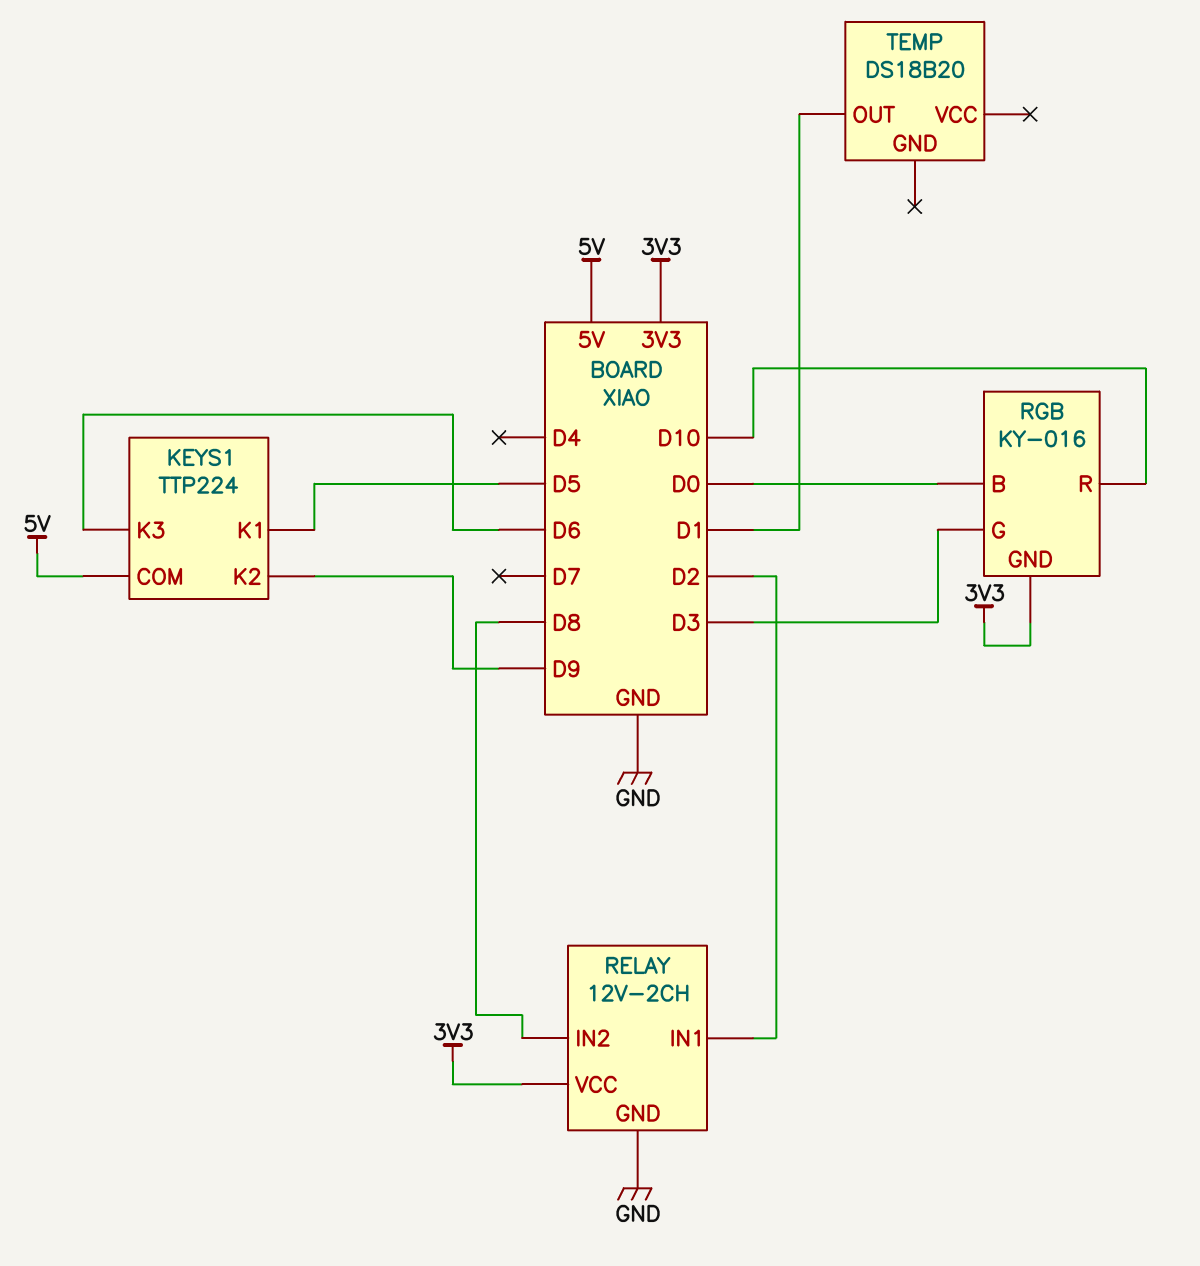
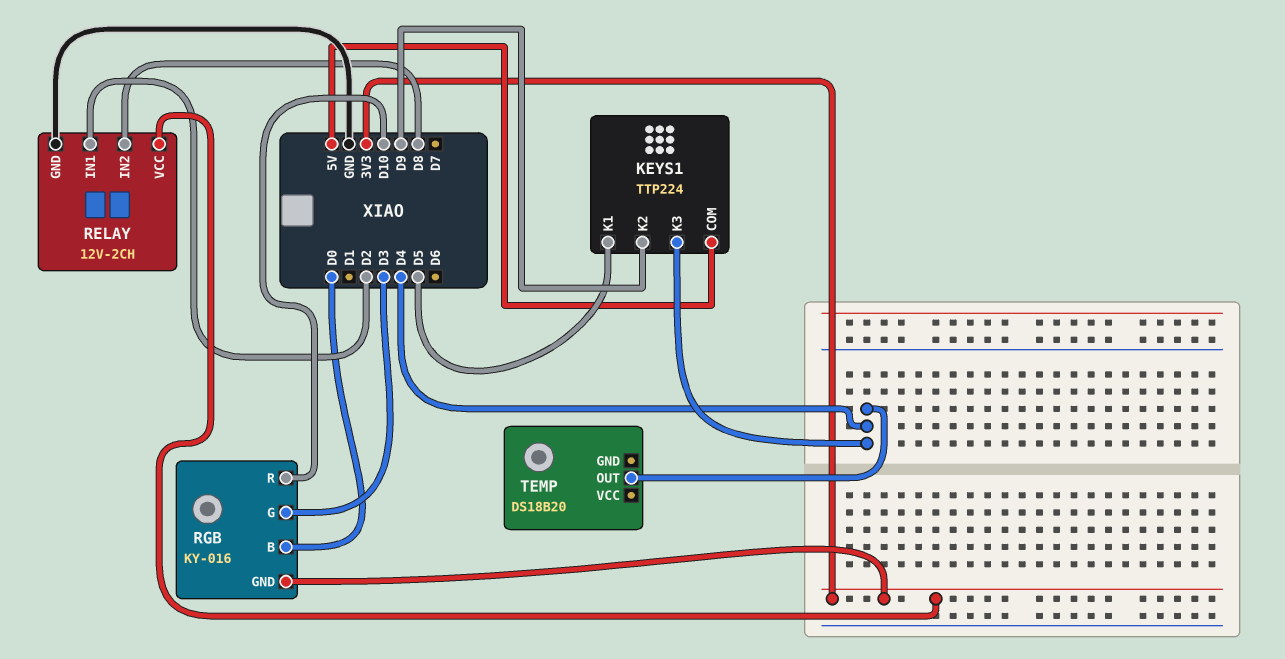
KEYS1 pin K3: D6 -> D4
TEMP pin OUT: D1 -> D4

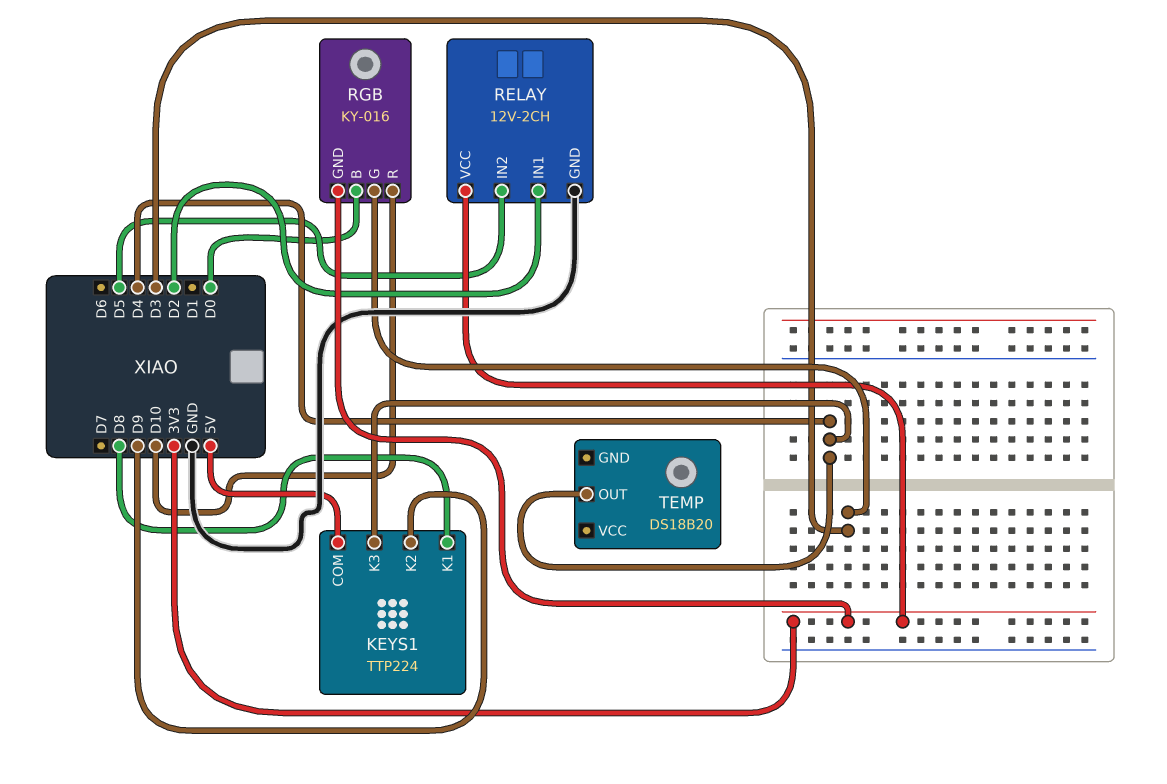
KEYS1 pin K1: D5 -> D8
RELAY pin IN2: D8 -> D5

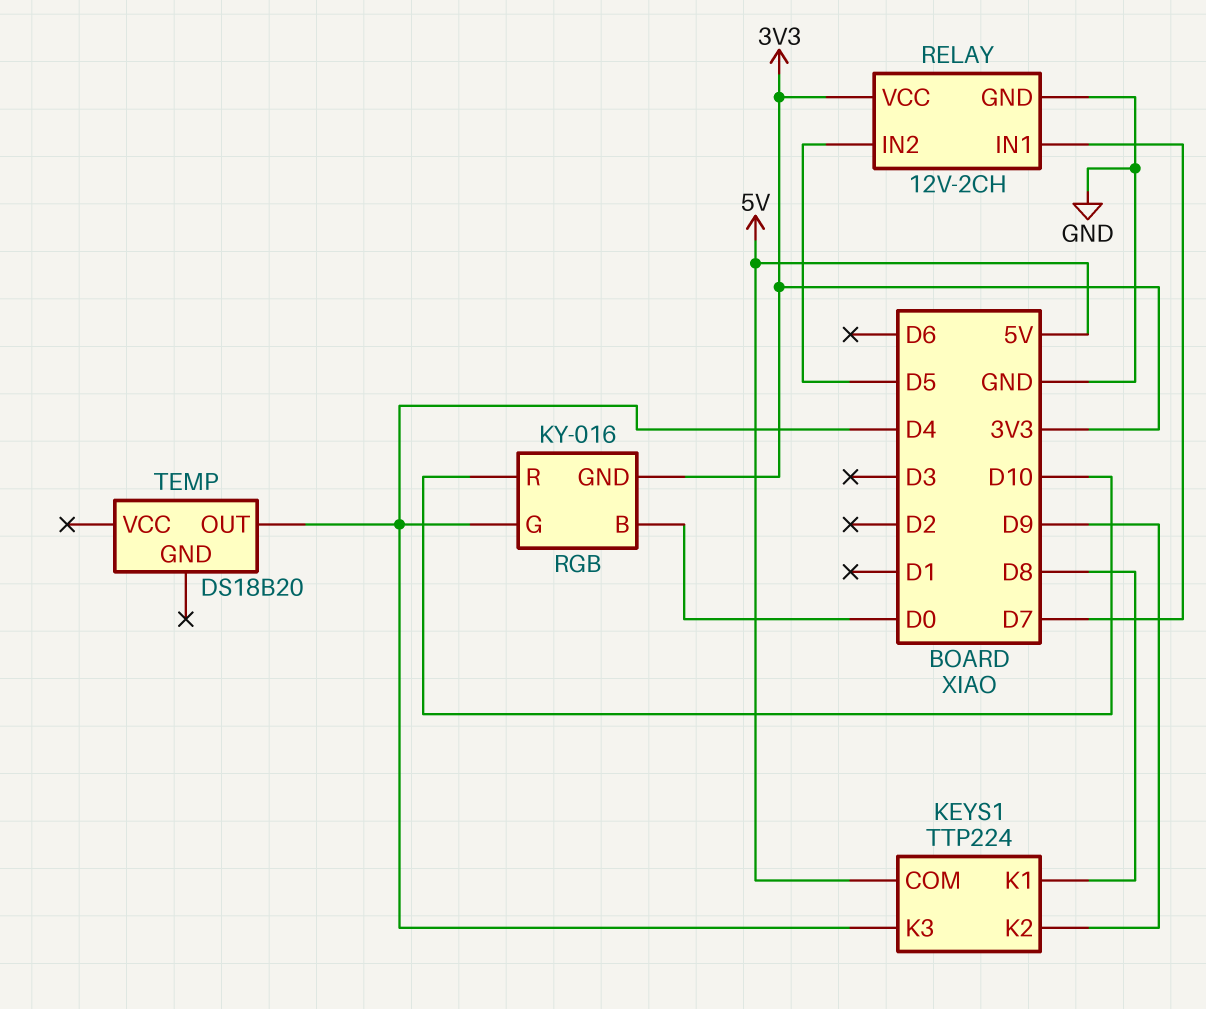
RELAY pin IN1: D2 -> D7
RGB pin G: D3 -> D4

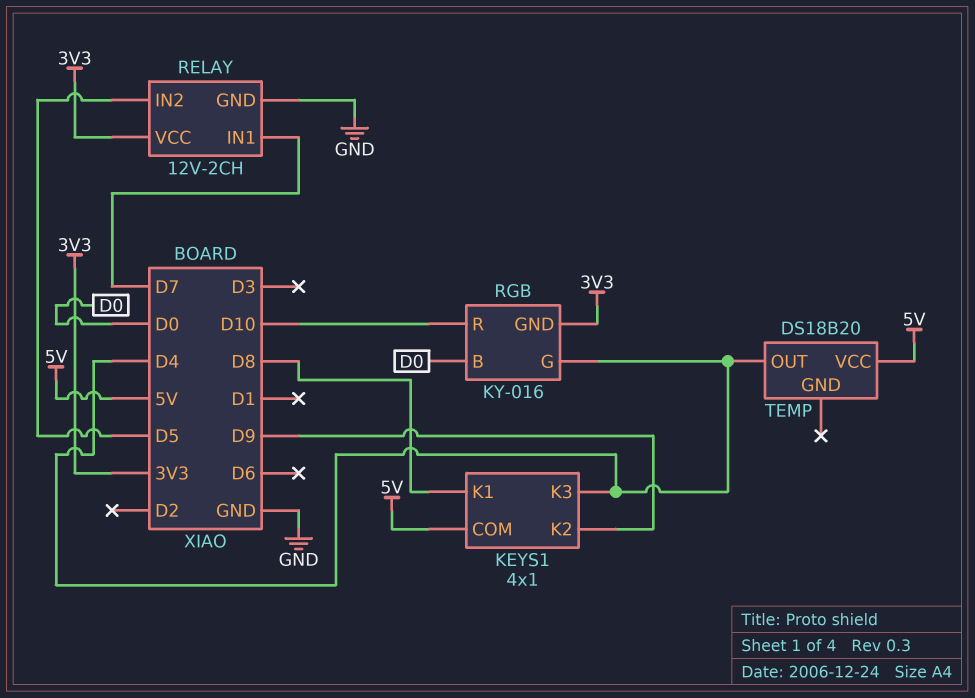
KEYS1: TTP224 -> 4x1
TEMP pin VCC: none -> 5V

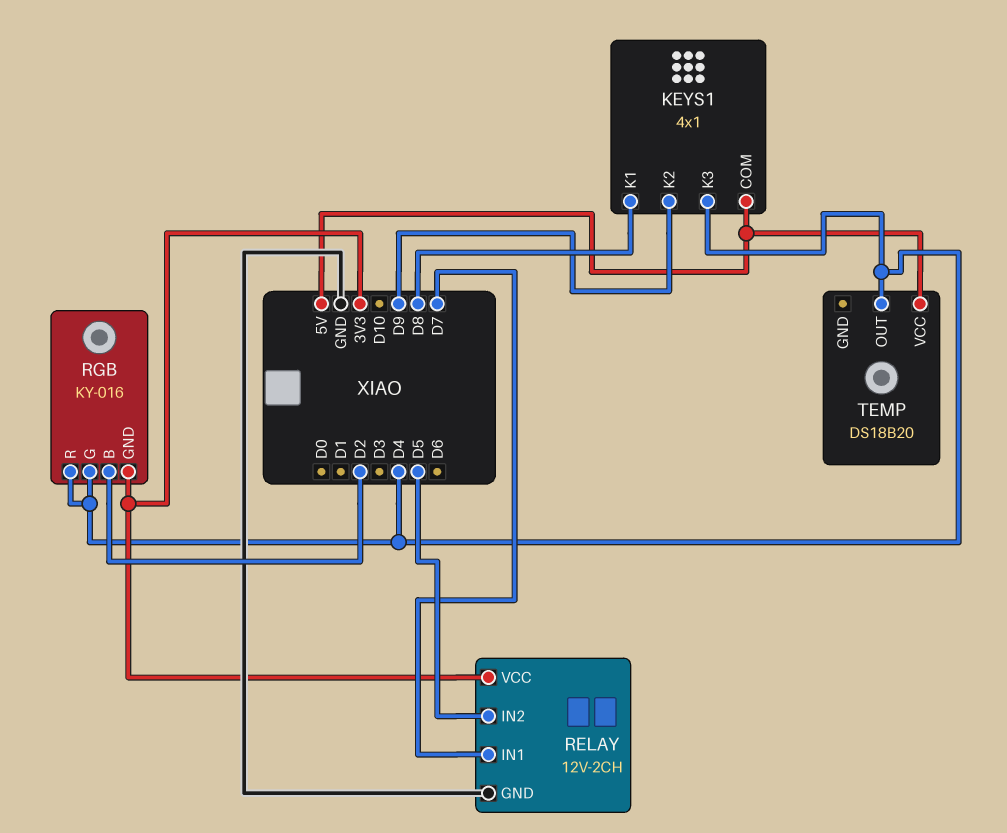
RGB pin B: D0 -> D2
RGB pin R: D10 -> D4

